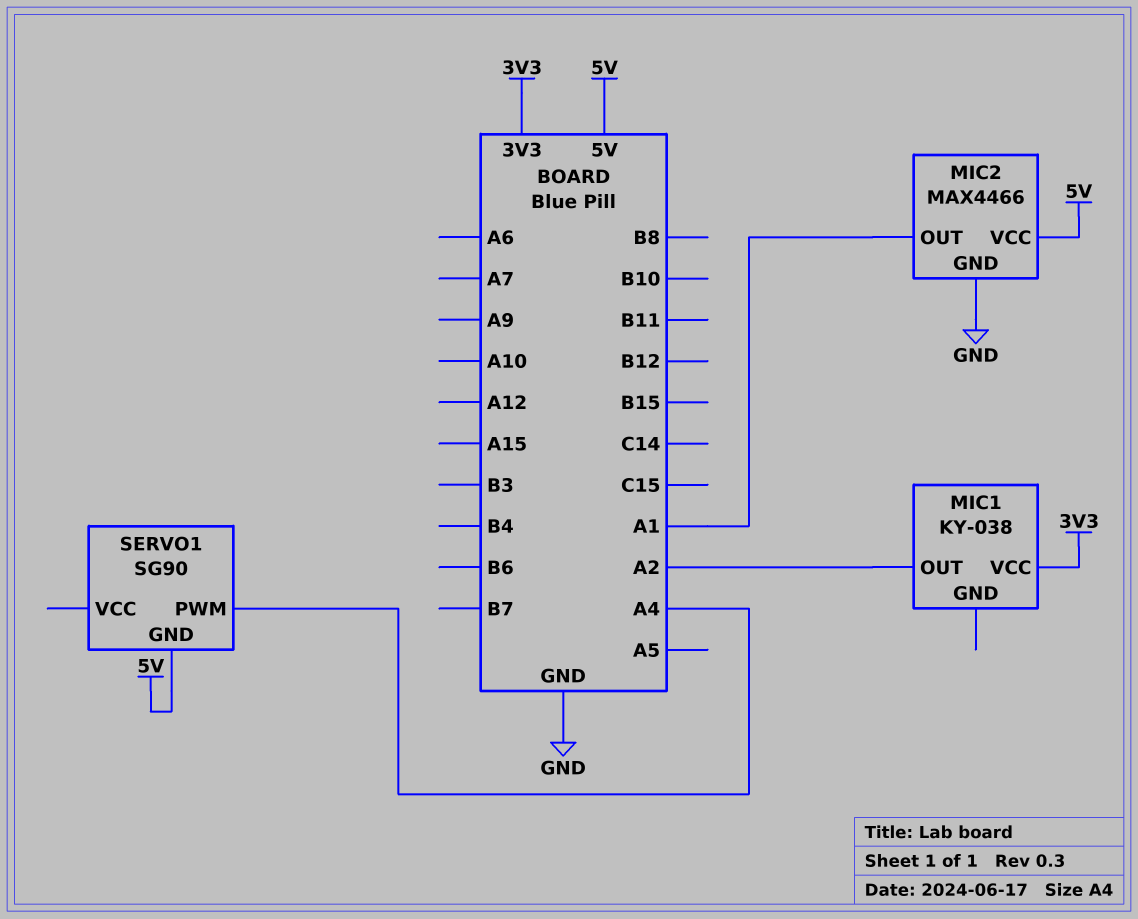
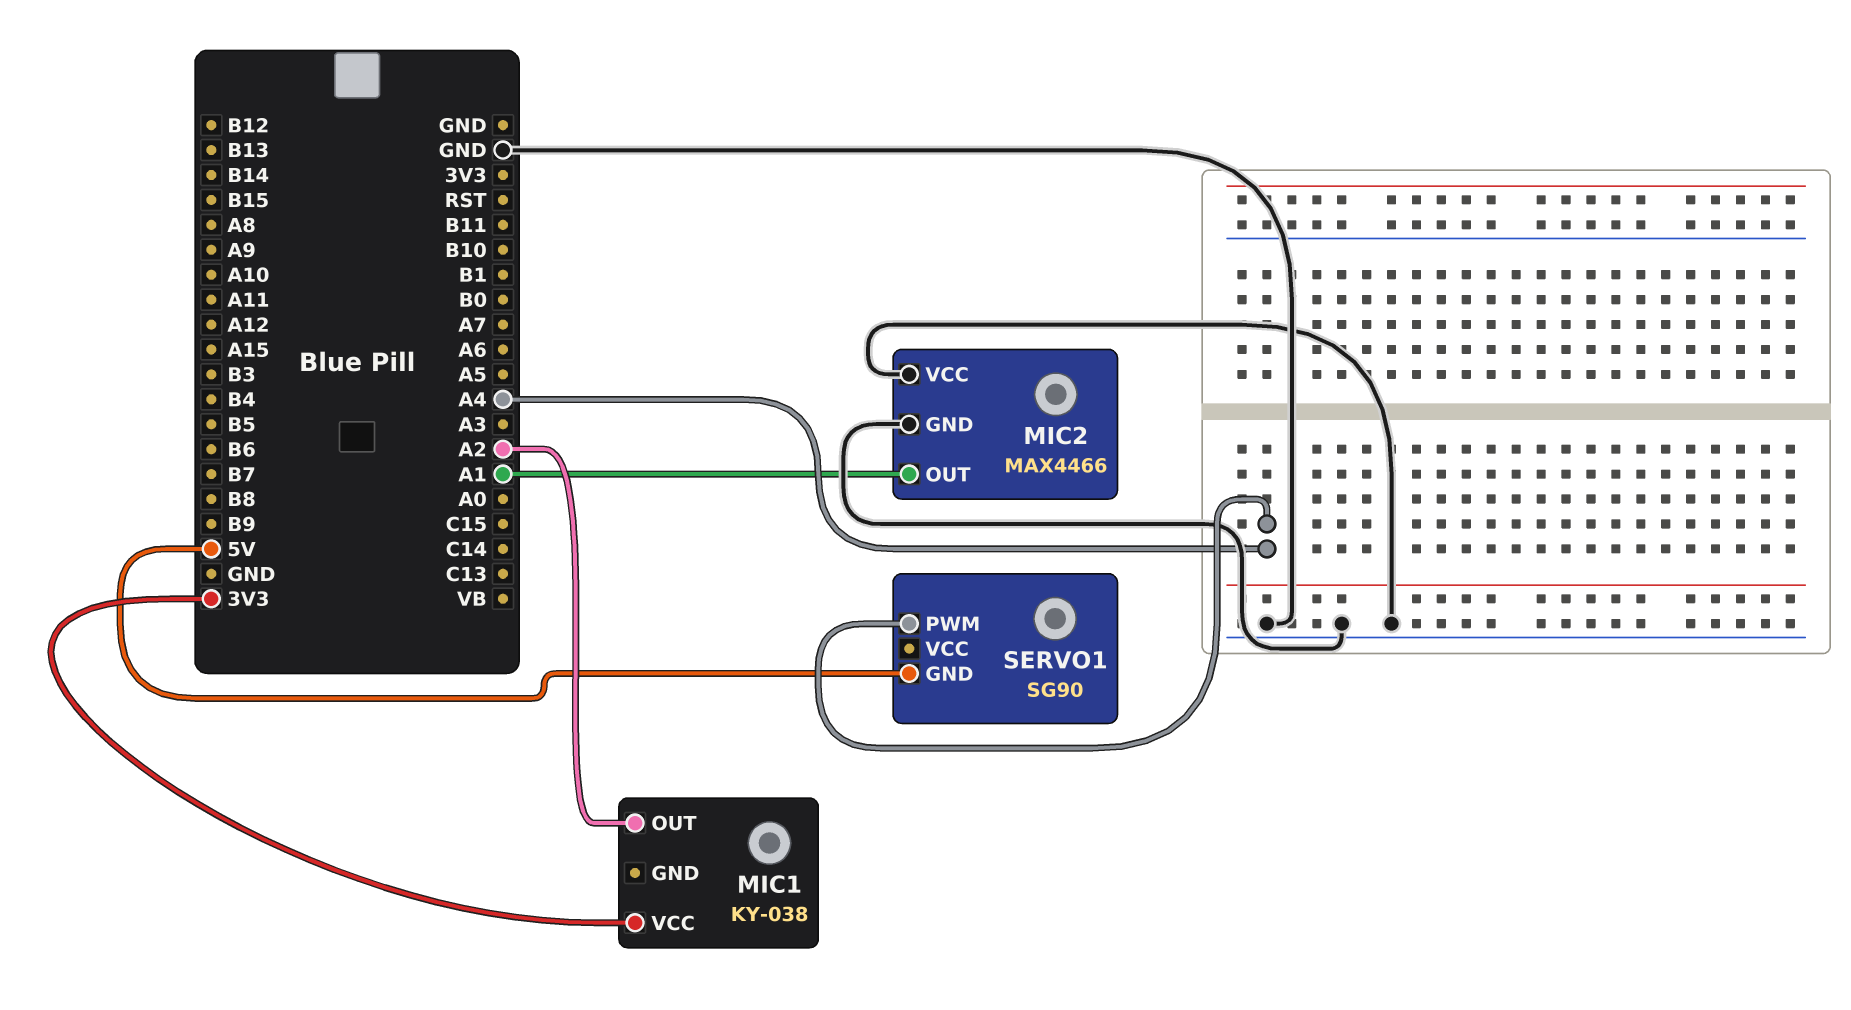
MIC2 pin VCC: 5V -> GND

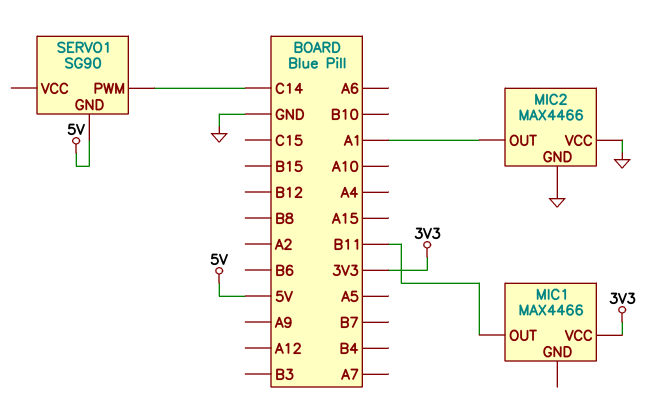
MIC1: KY-038 -> MAX4466
MIC1 pin OUT: A2 -> B11
SERVO1 pin PWM: A4 -> C14

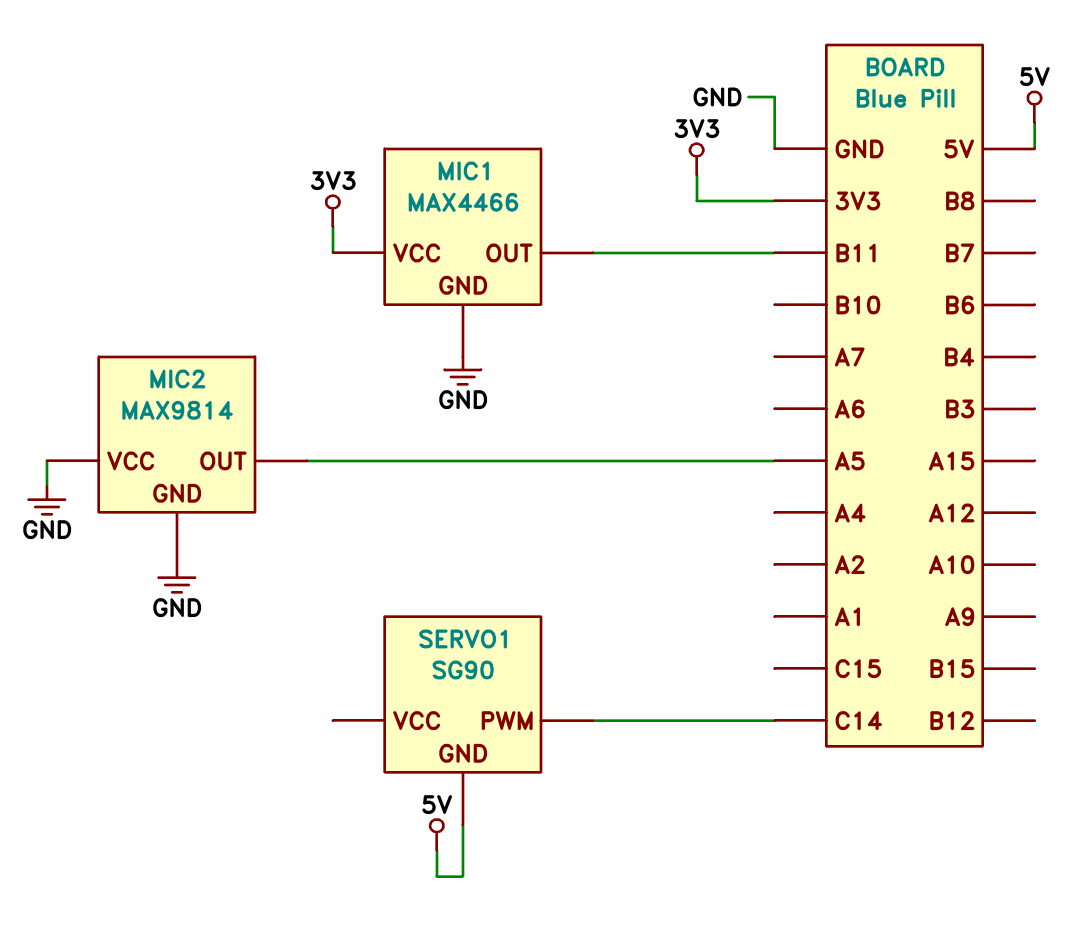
MIC1 pin GND: none -> GND
MIC2: MAX4466 -> MAX9814
MIC2 pin OUT: A1 -> A5

